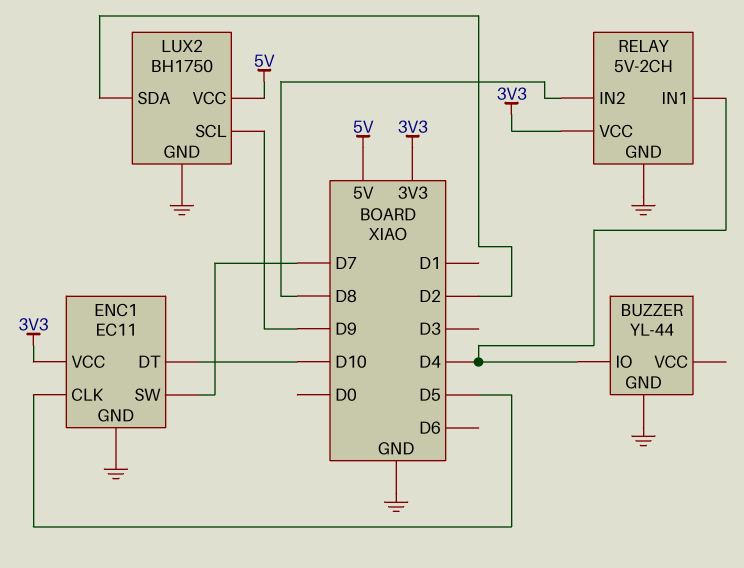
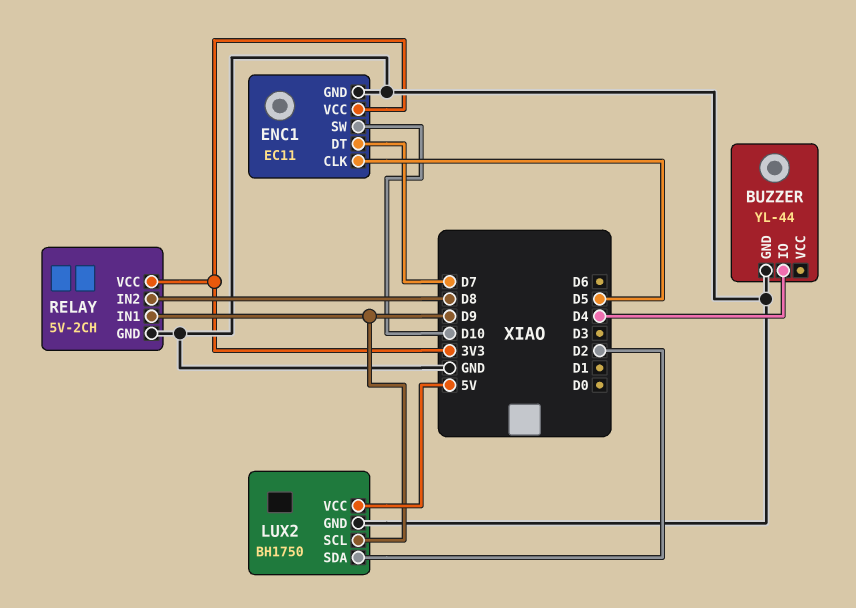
ENC1 pin DT: D10 -> D7
ENC1 pin SW: D7 -> D10
RELAY pin IN1: D4 -> D9

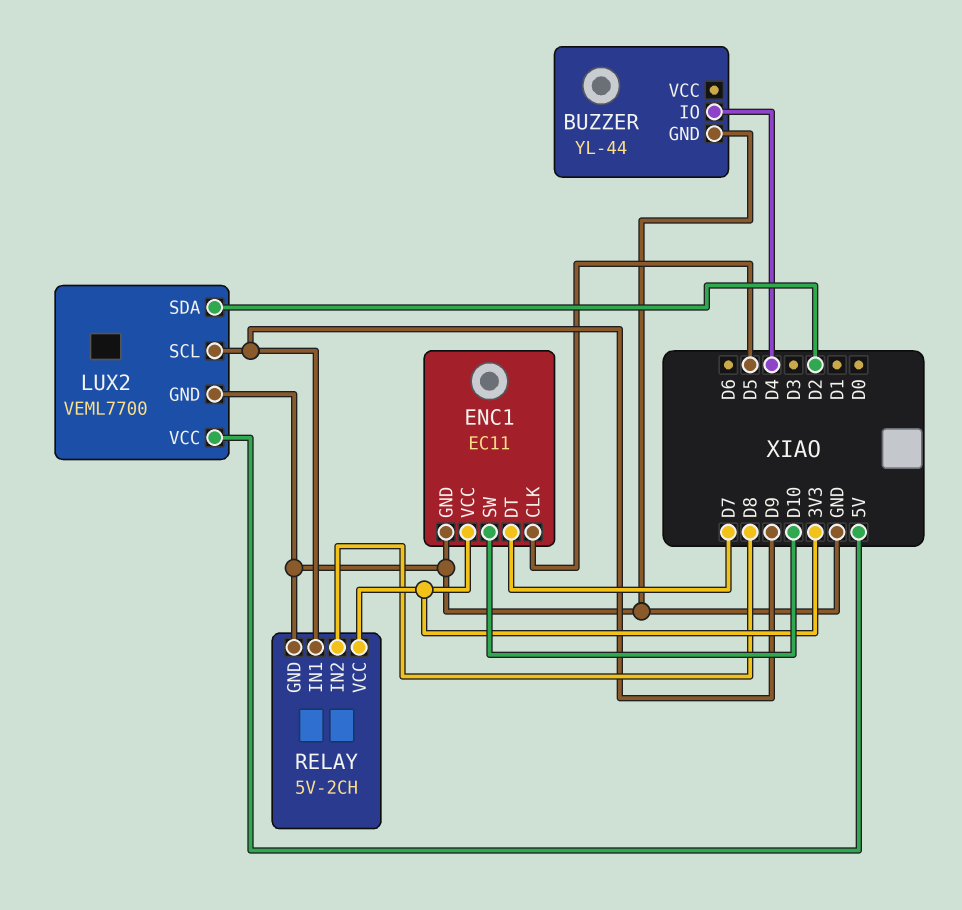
LUX2: BH1750 -> VEML7700

